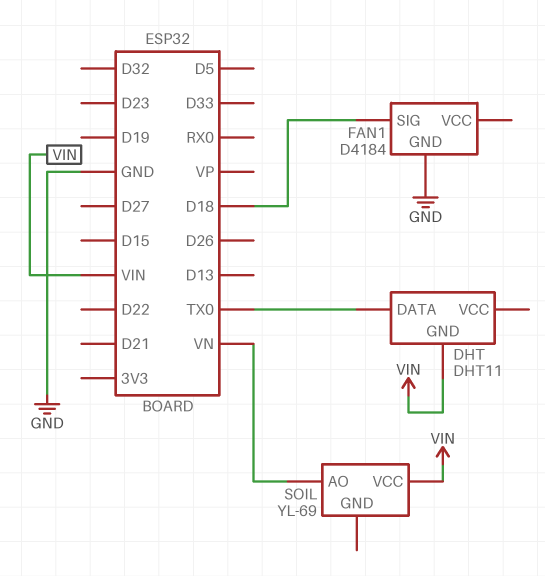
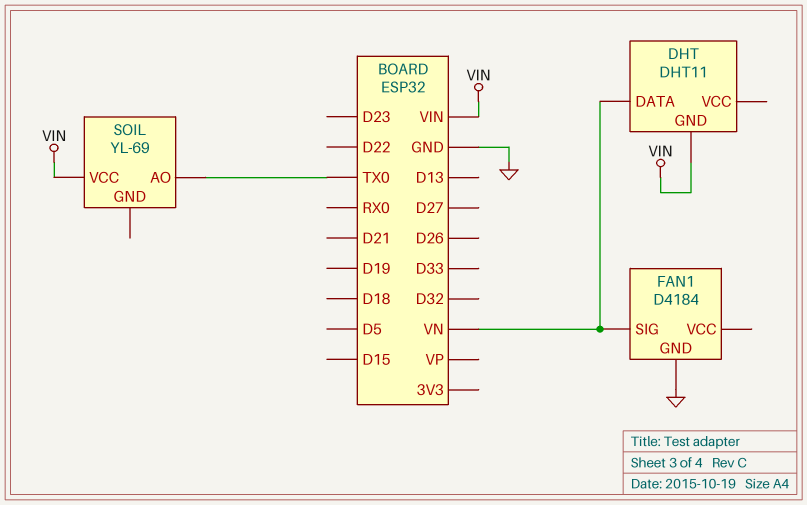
DHT pin DATA: TX0 -> VN
FAN1 pin SIG: D18 -> VN
SOIL pin AO: VN -> TX0

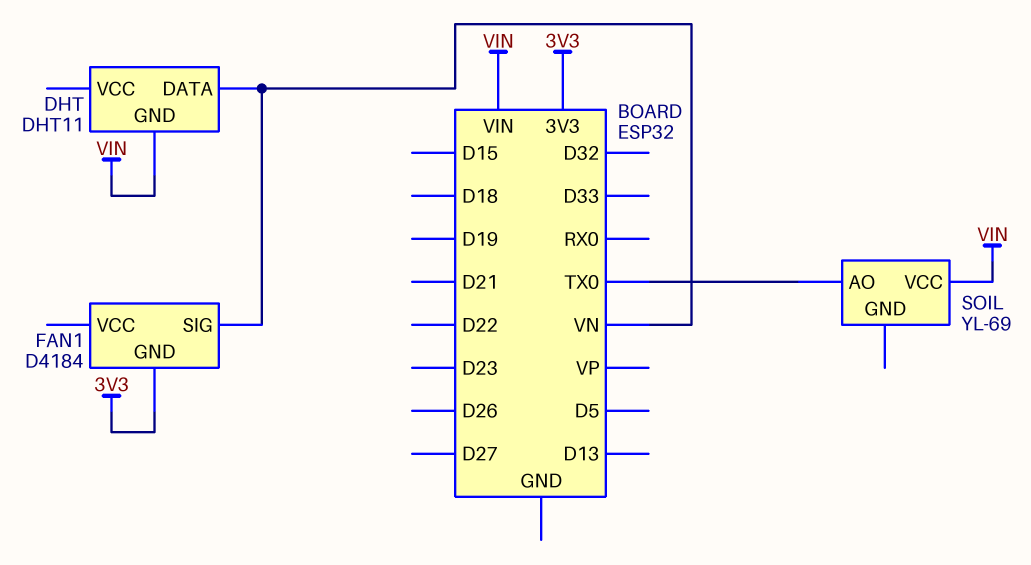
FAN1 pin GND: GND -> 3V3

